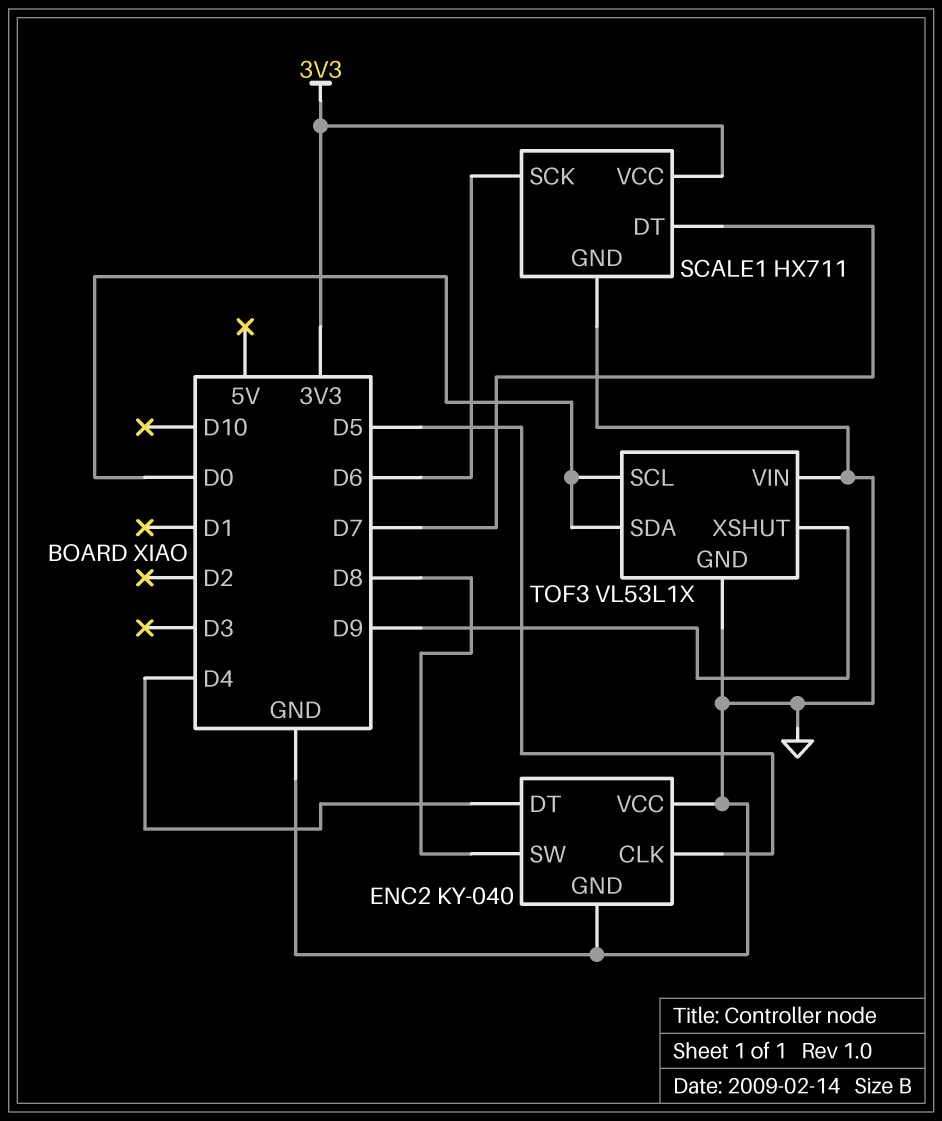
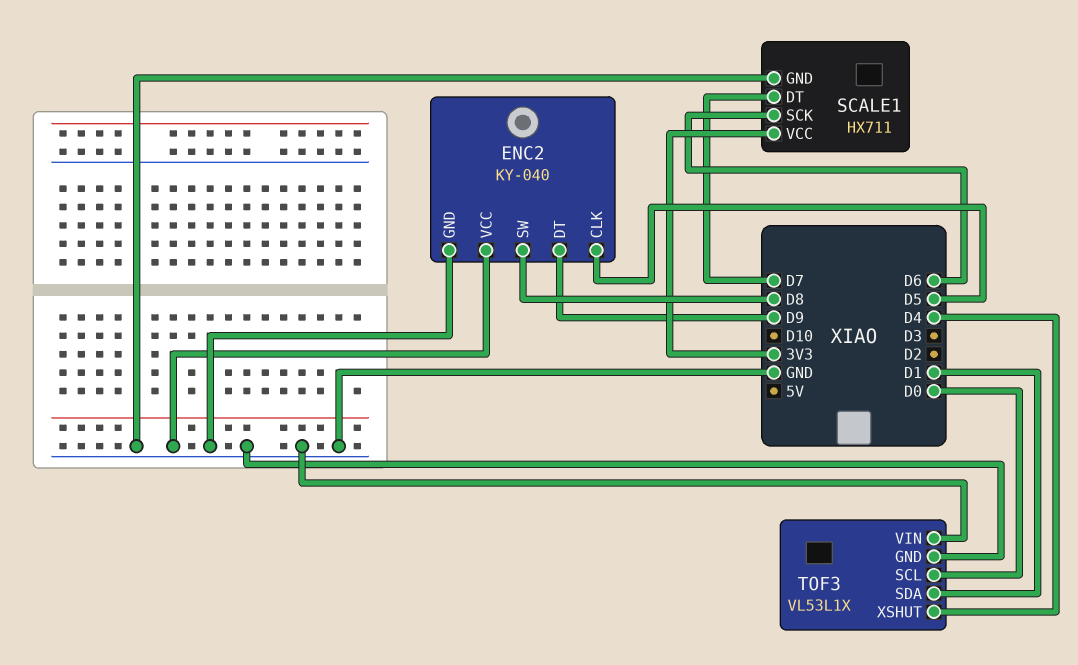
ENC2 pin DT: D4 -> D9
TOF3 pin SDA: D0 -> D1
TOF3 pin XSHUT: D9 -> D4

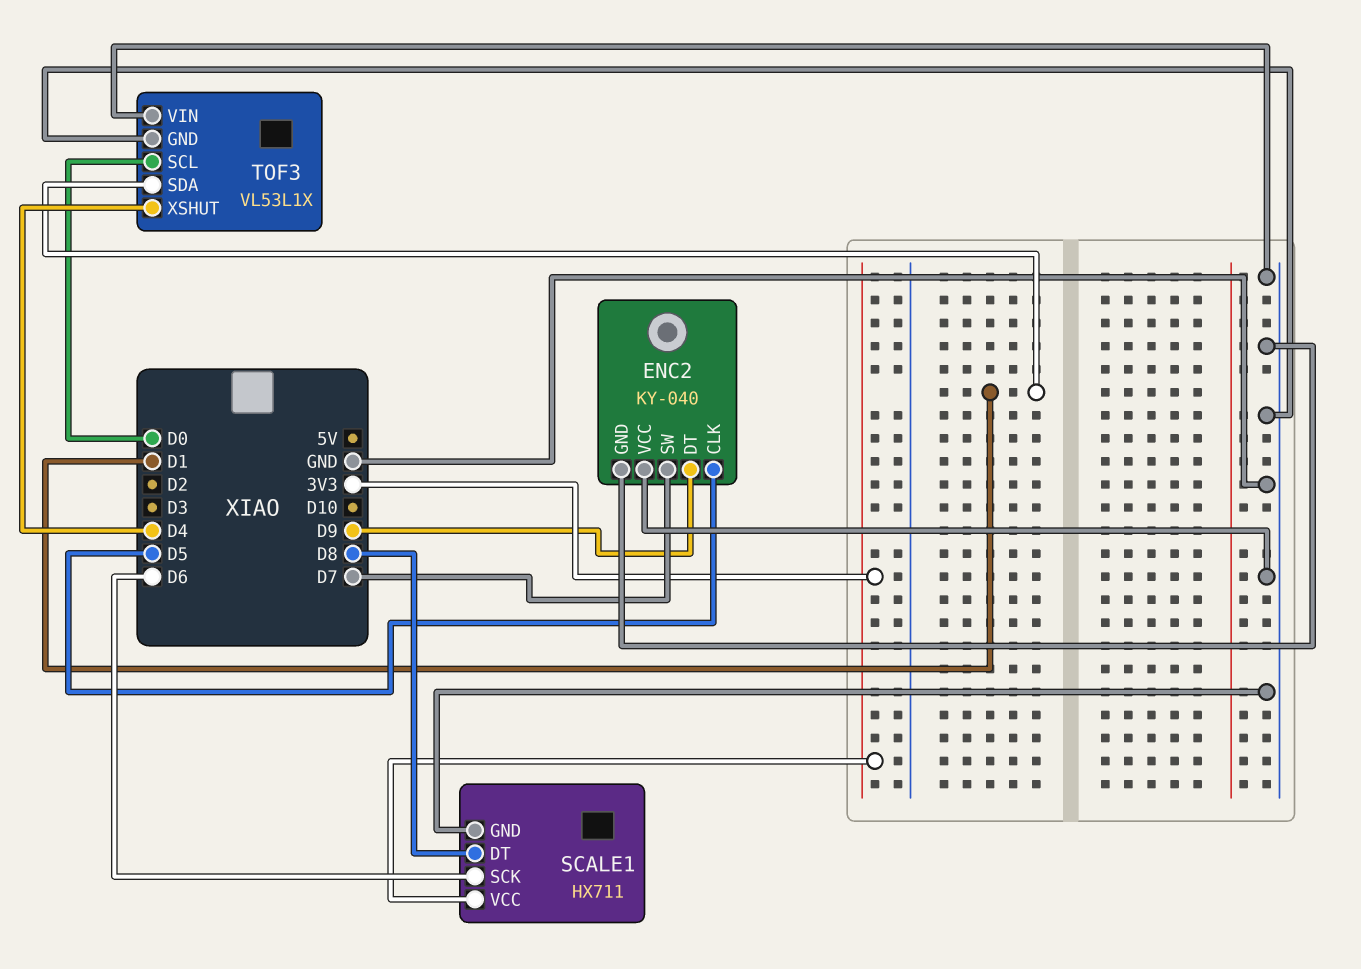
ENC2 pin SW: D8 -> D7
SCALE1 pin DT: D7 -> D8

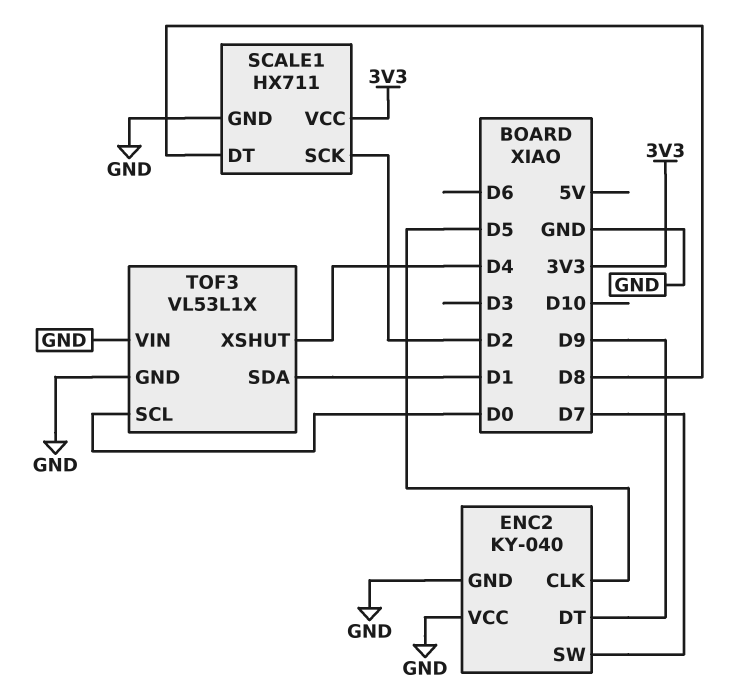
SCALE1 pin SCK: D6 -> D2

